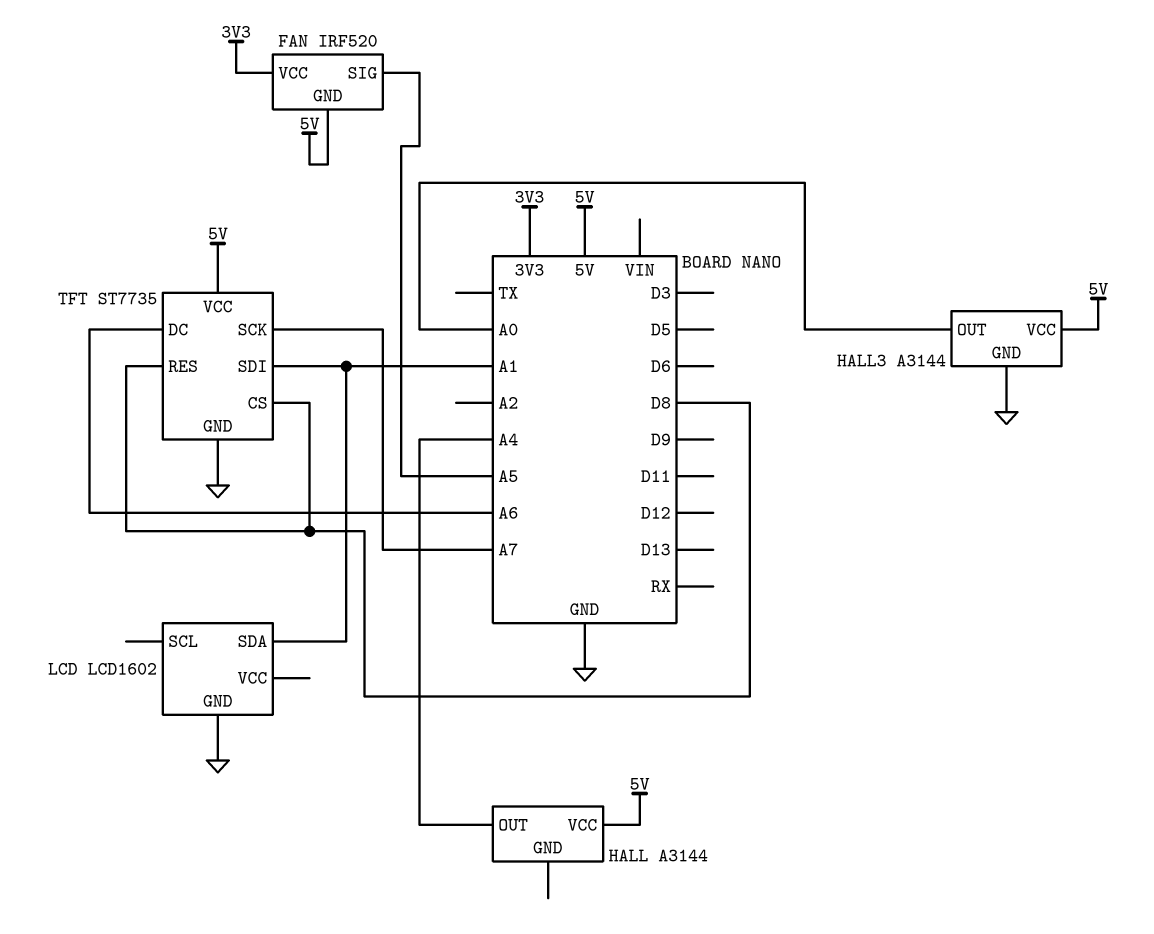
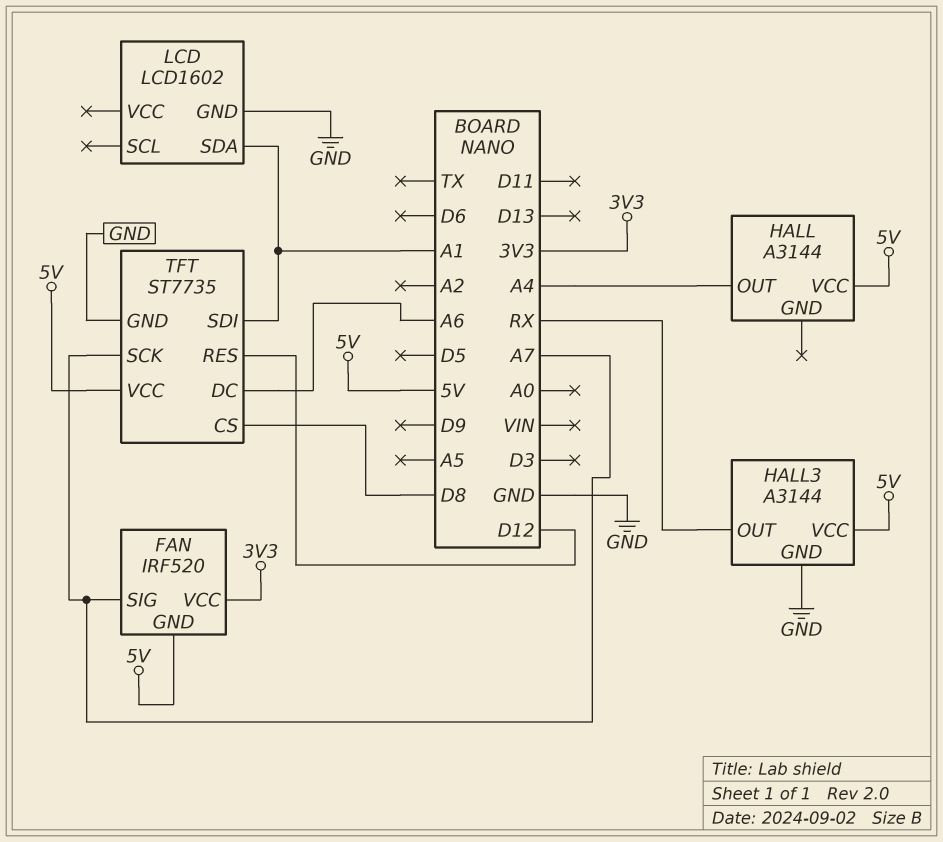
FAN pin SIG: A5 -> A7
HALL3 pin OUT: A0 -> RX
TFT pin RES: D8 -> D12

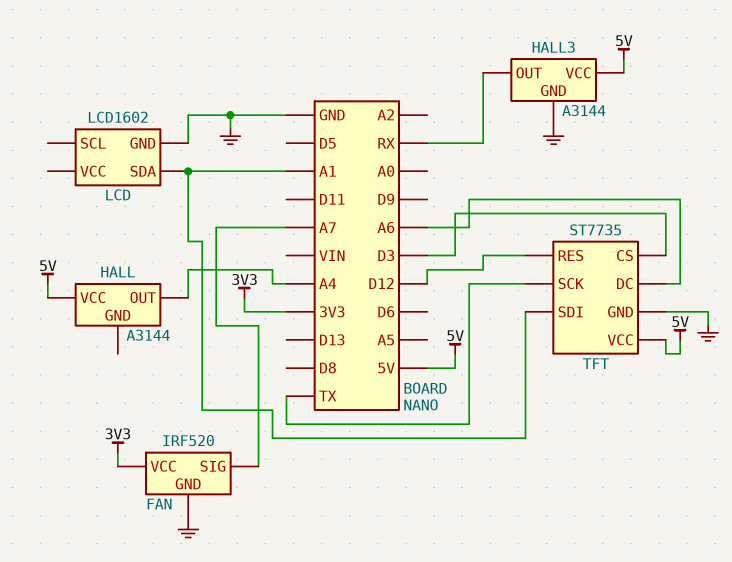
FAN pin GND: 5V -> GND
TFT pin CS: D8 -> D3
TFT pin SCK: A7 -> TX

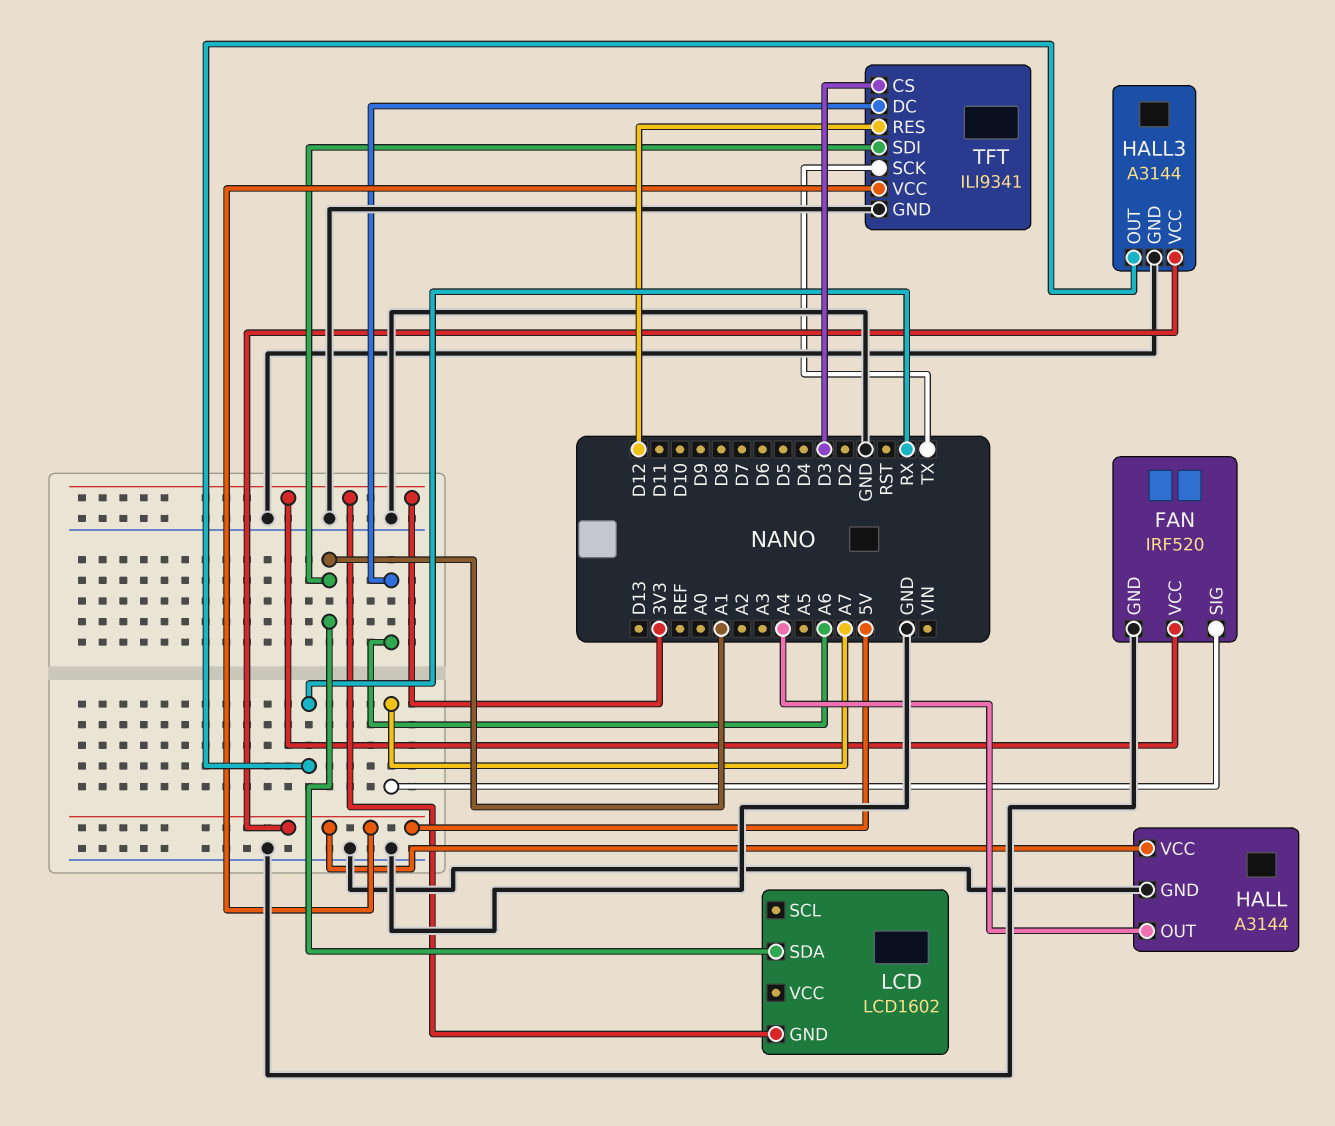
HALL pin GND: none -> GND
LCD pin GND: GND -> 3V3
TFT: ST7735 -> ILI9341

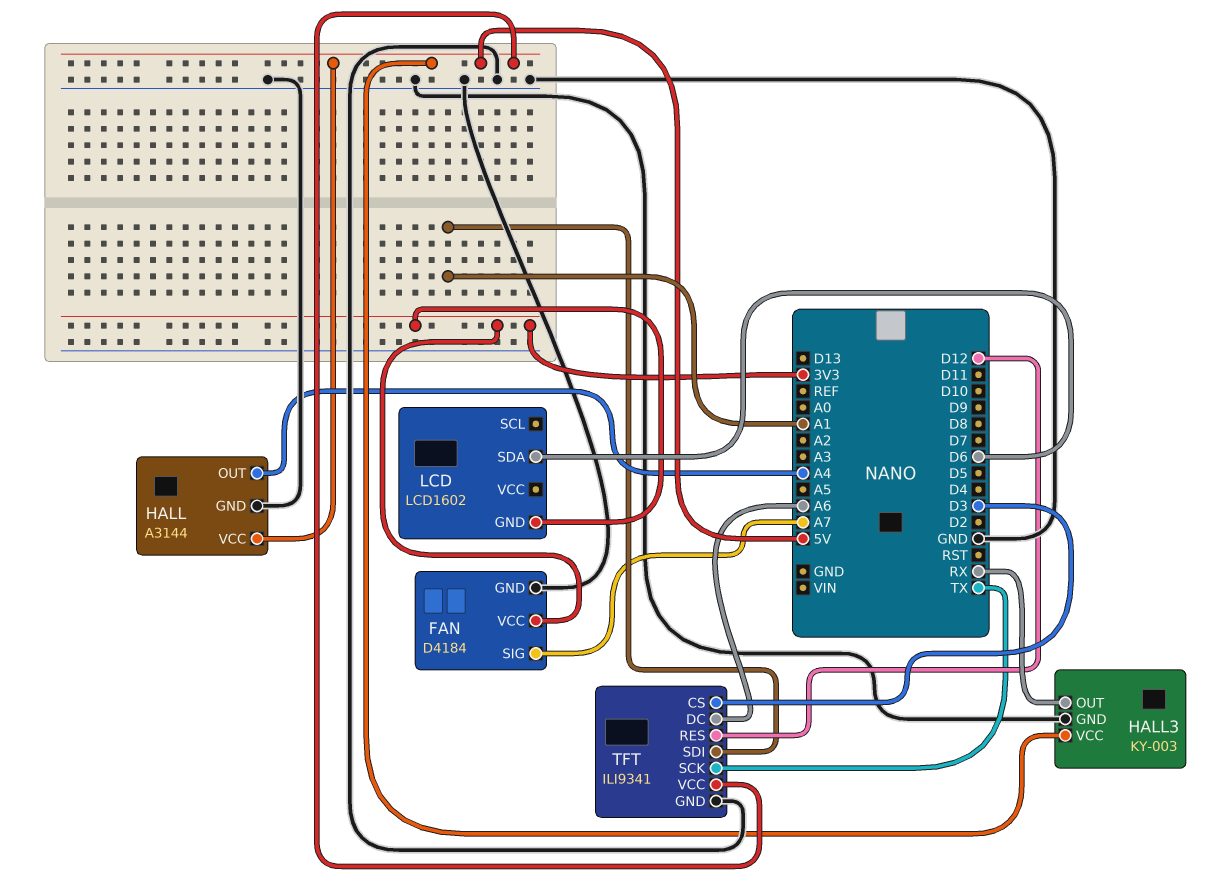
FAN: IRF520 -> D4184
HALL3: A3144 -> KY-003
LCD pin SDA: A1 -> D6

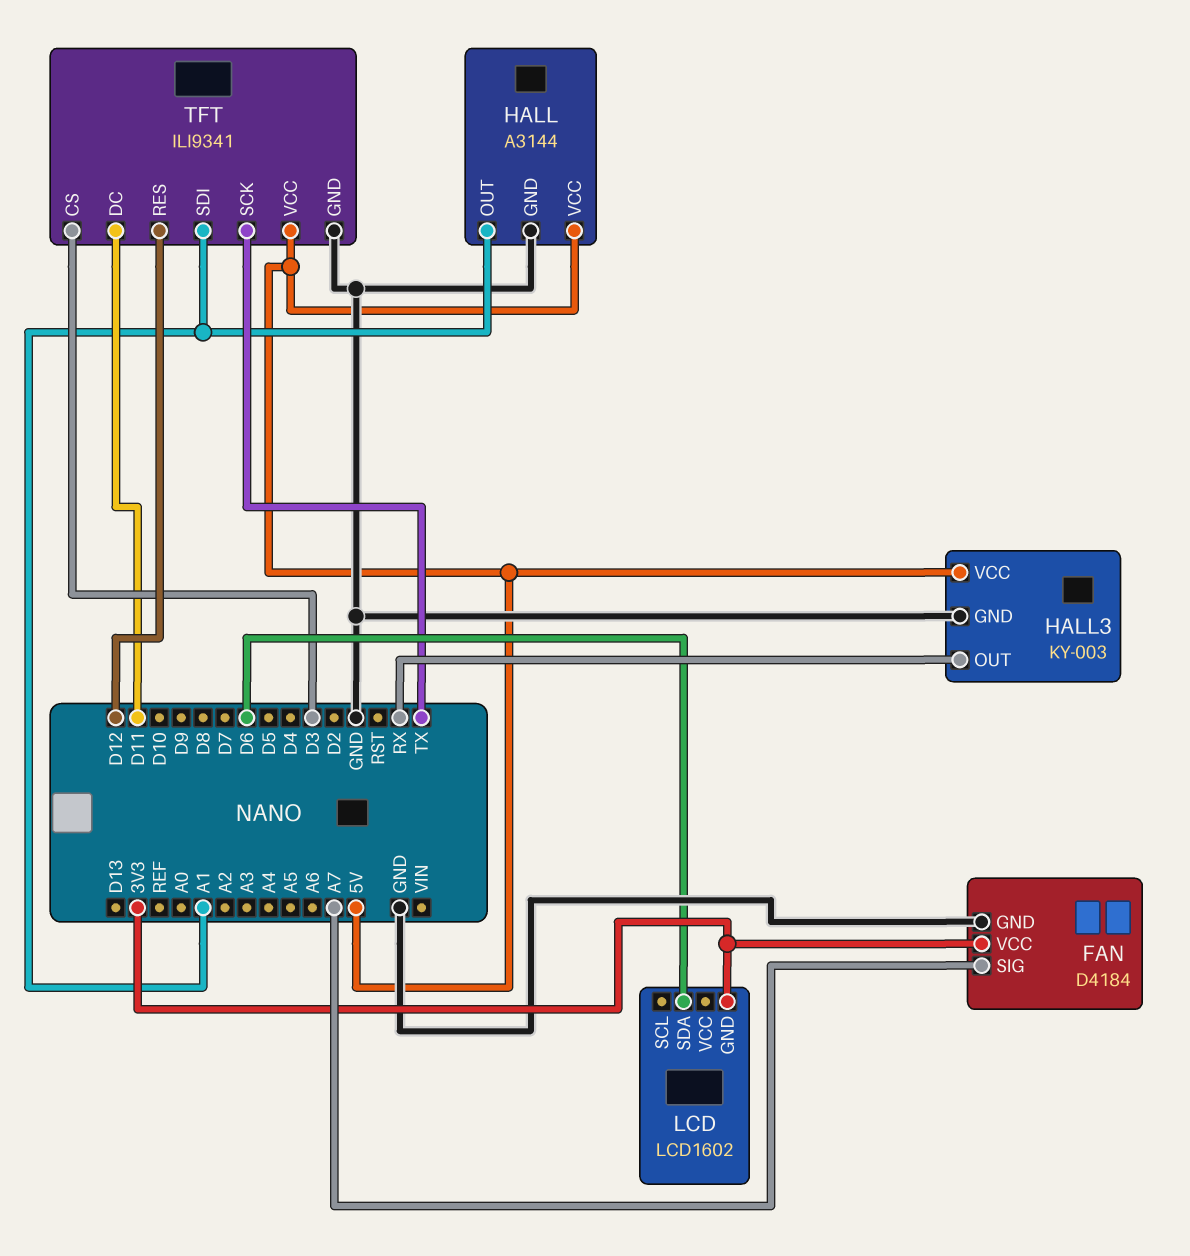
HALL pin OUT: A4 -> A1
TFT pin DC: A6 -> D11

